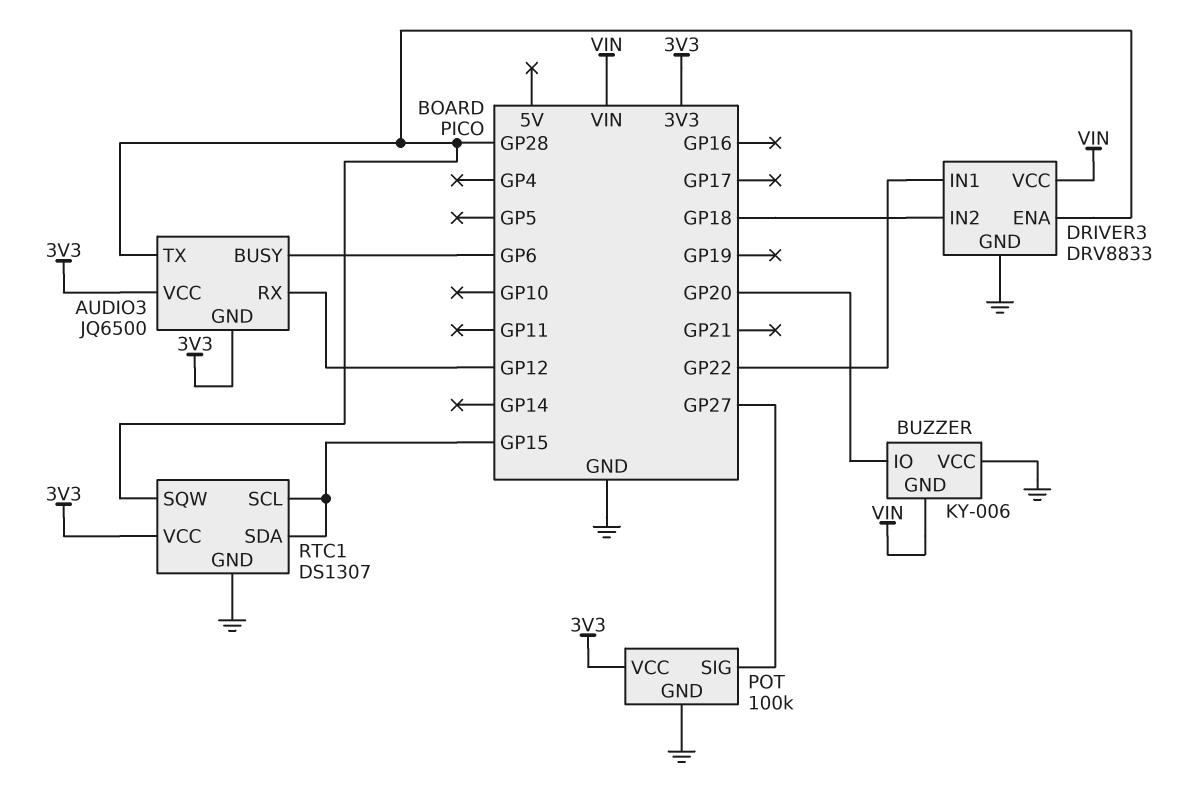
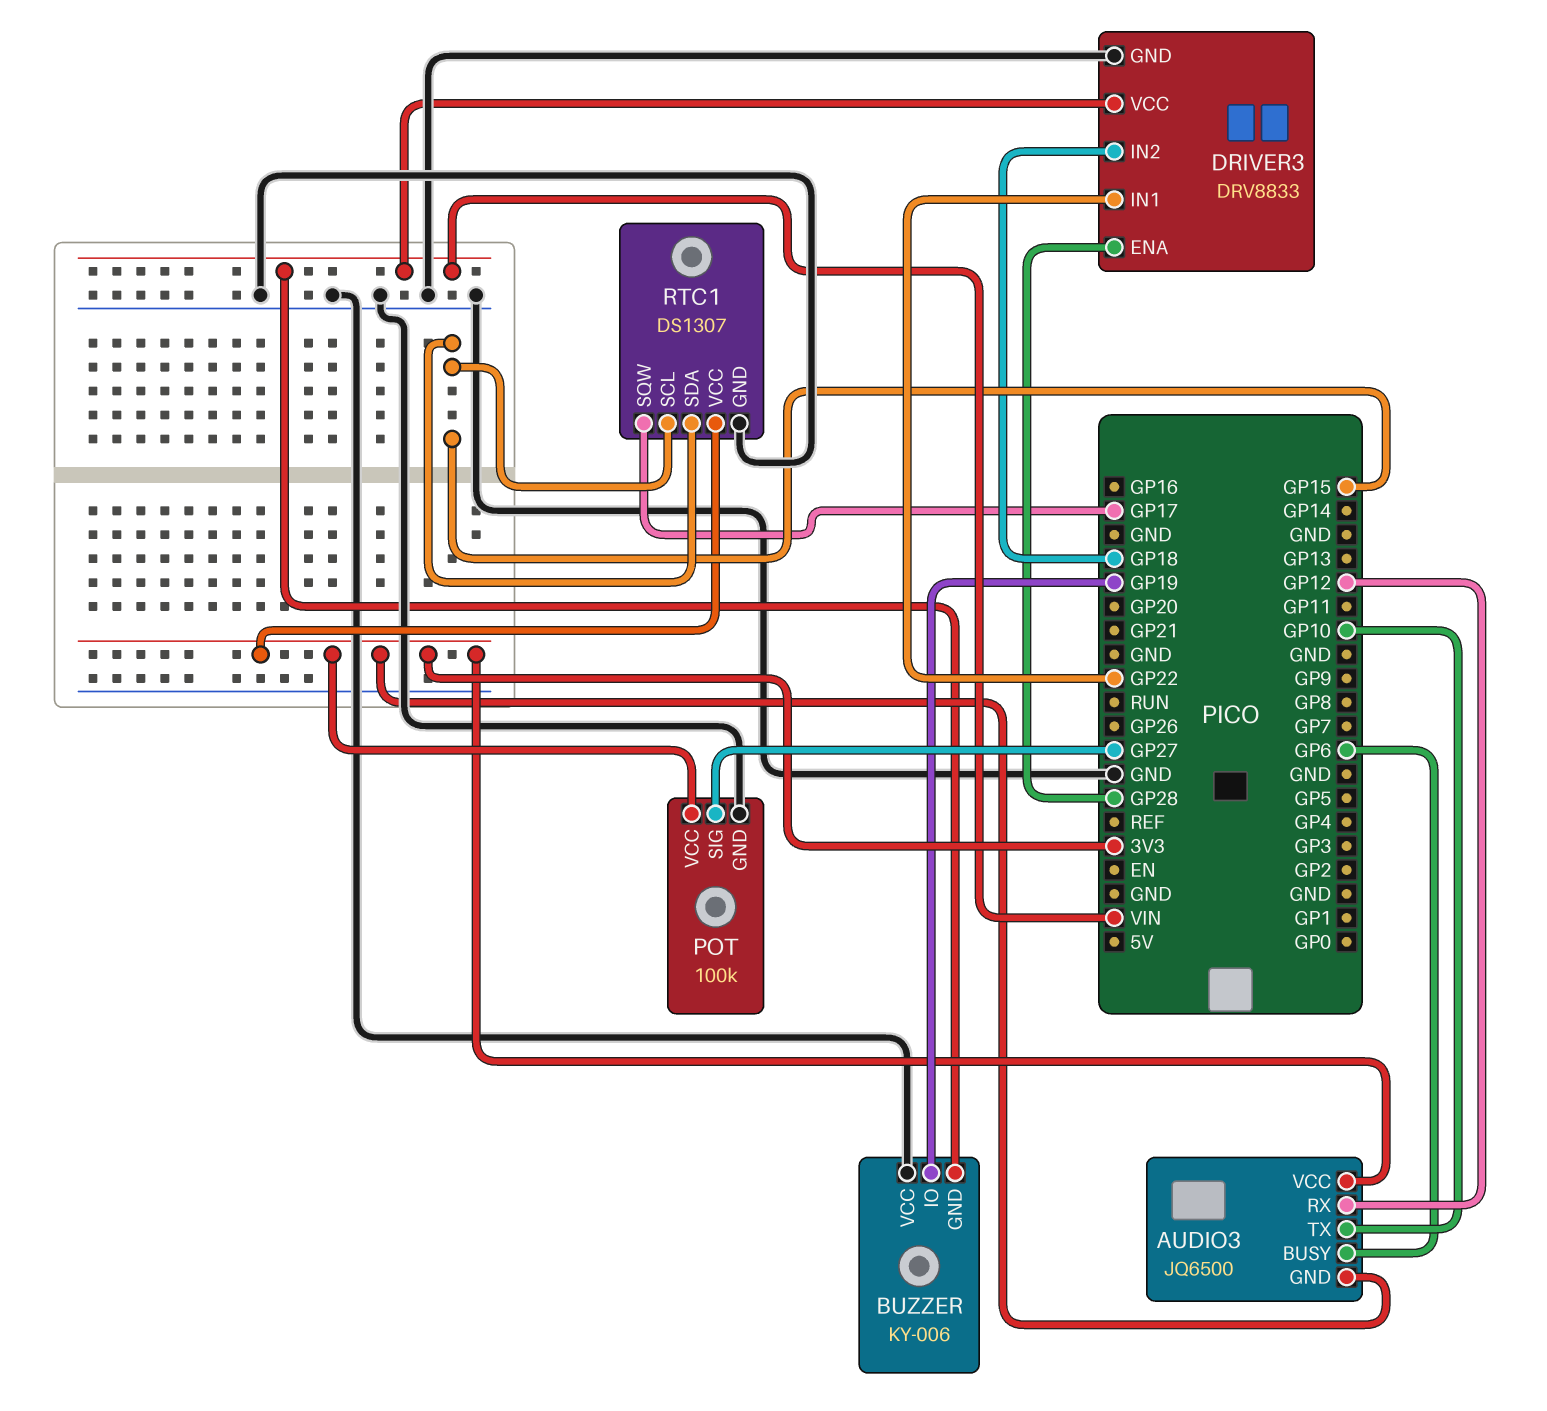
AUDIO3 pin TX: GP28 -> GP10
BUZZER pin IO: GP20 -> GP19
RTC1 pin SQW: GP28 -> GP17

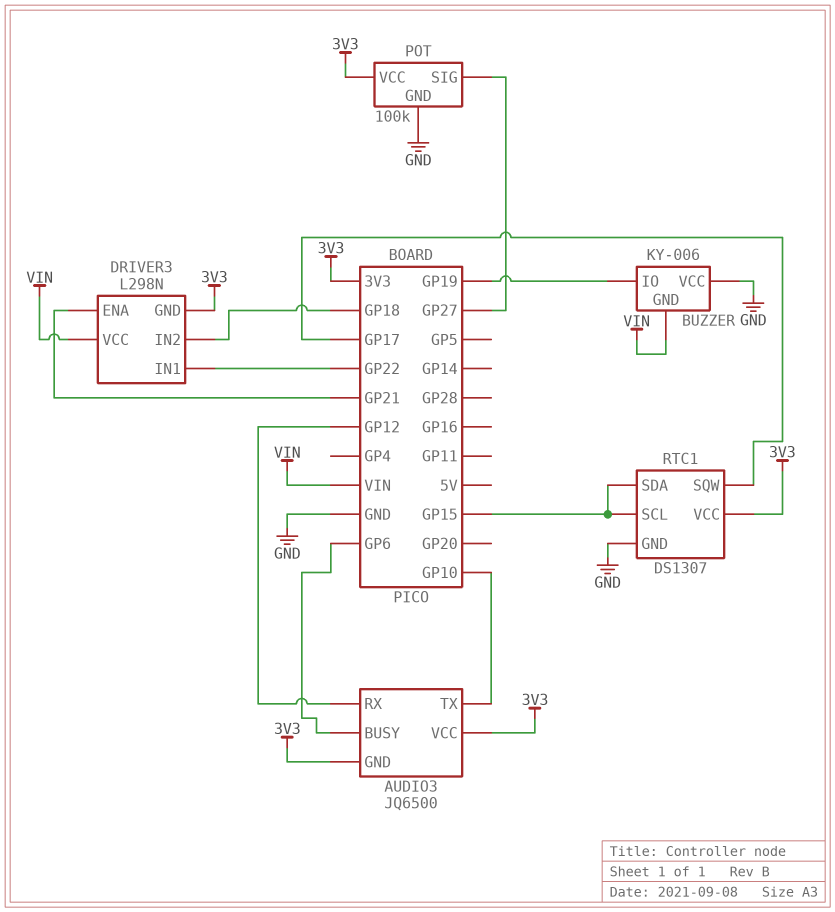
DRIVER3: DRV8833 -> L298N
DRIVER3 pin ENA: GP28 -> GP21
DRIVER3 pin GND: GND -> 3V3

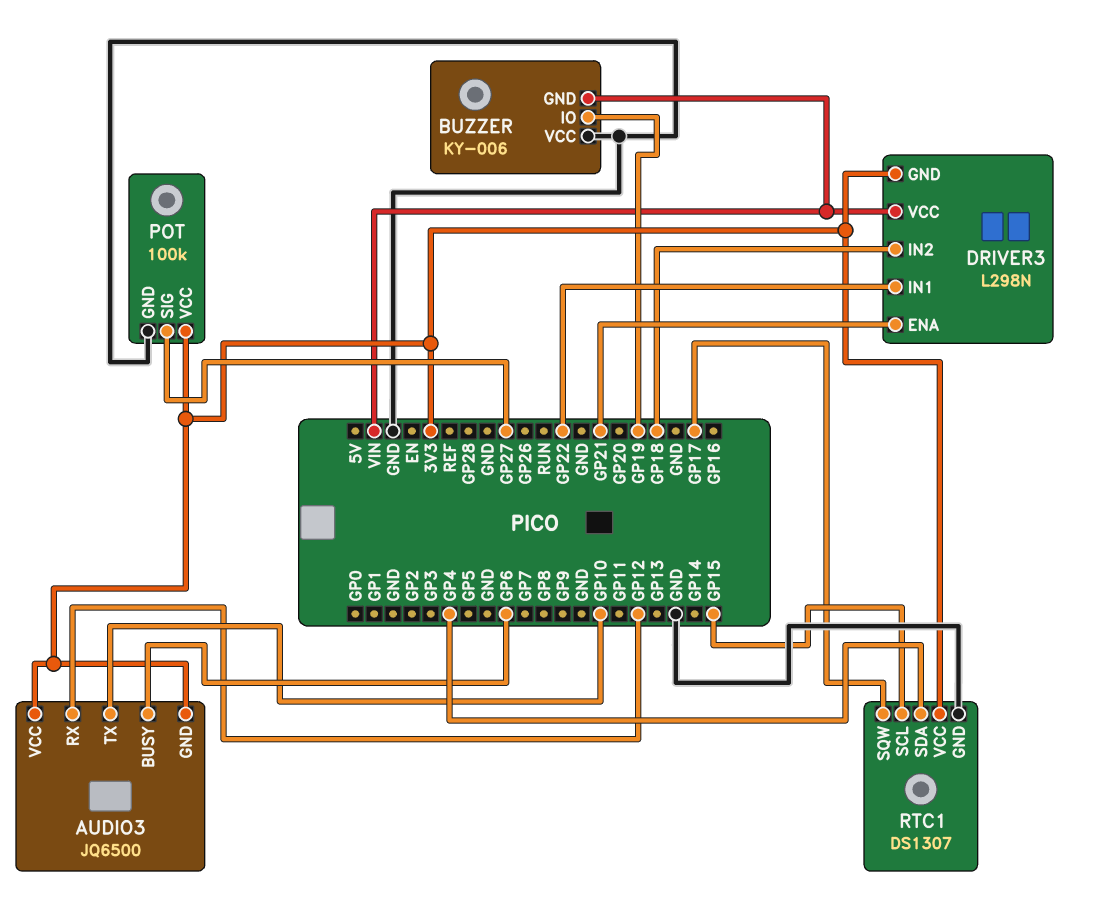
RTC1 pin SDA: GP15 -> GP4

